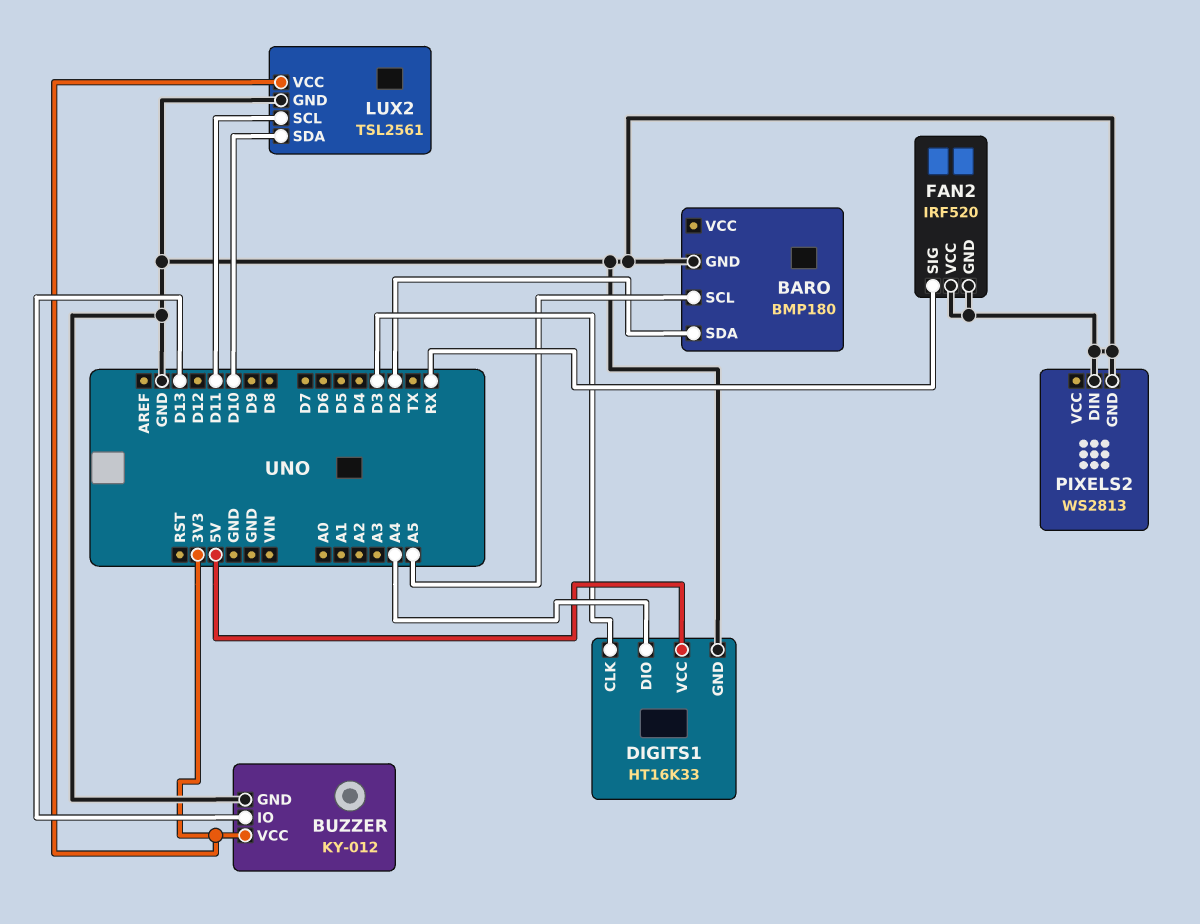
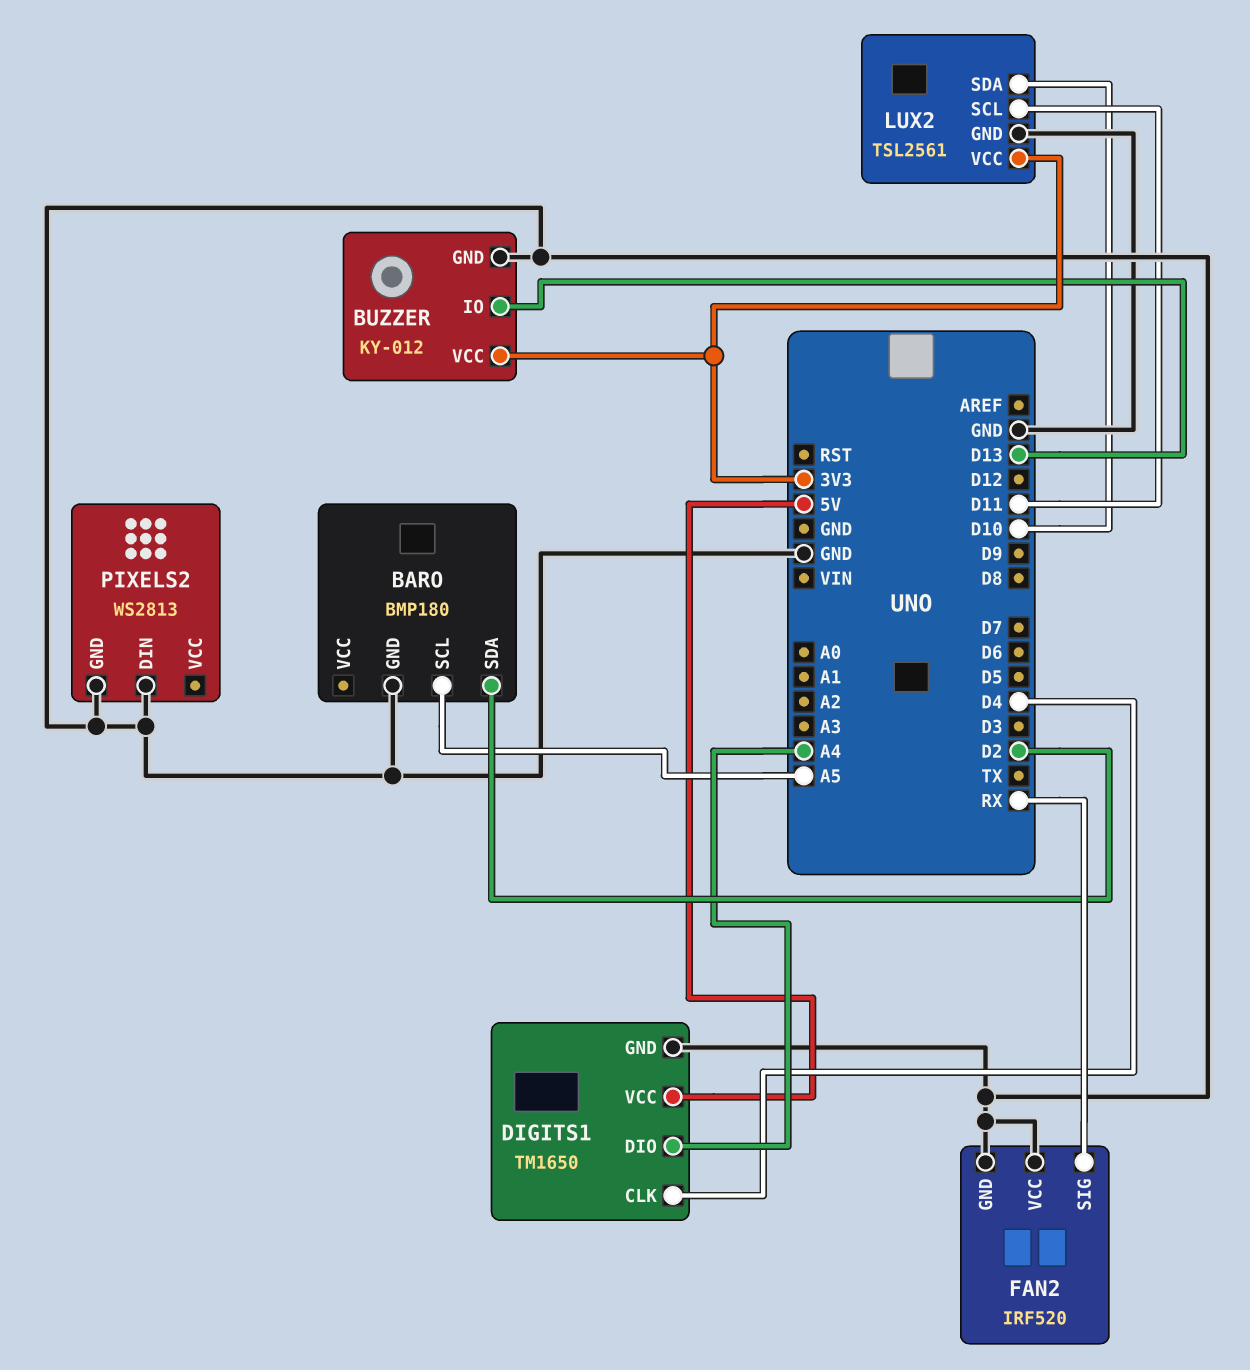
DIGITS1: HT16K33 -> TM1650
DIGITS1 pin CLK: D3 -> D4

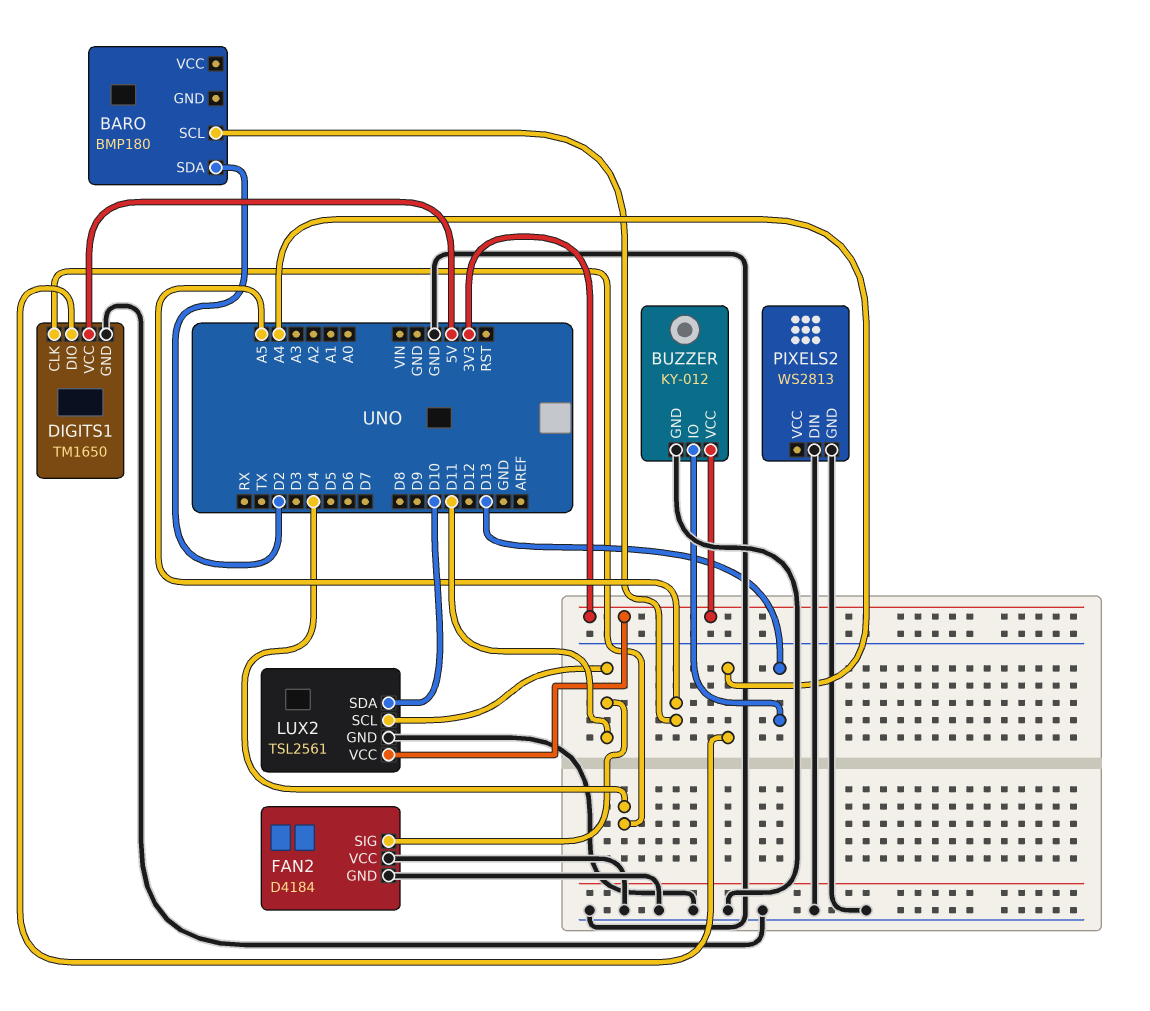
BARO pin GND: GND -> none
FAN2: IRF520 -> D4184
FAN2 pin SIG: RX -> D11

